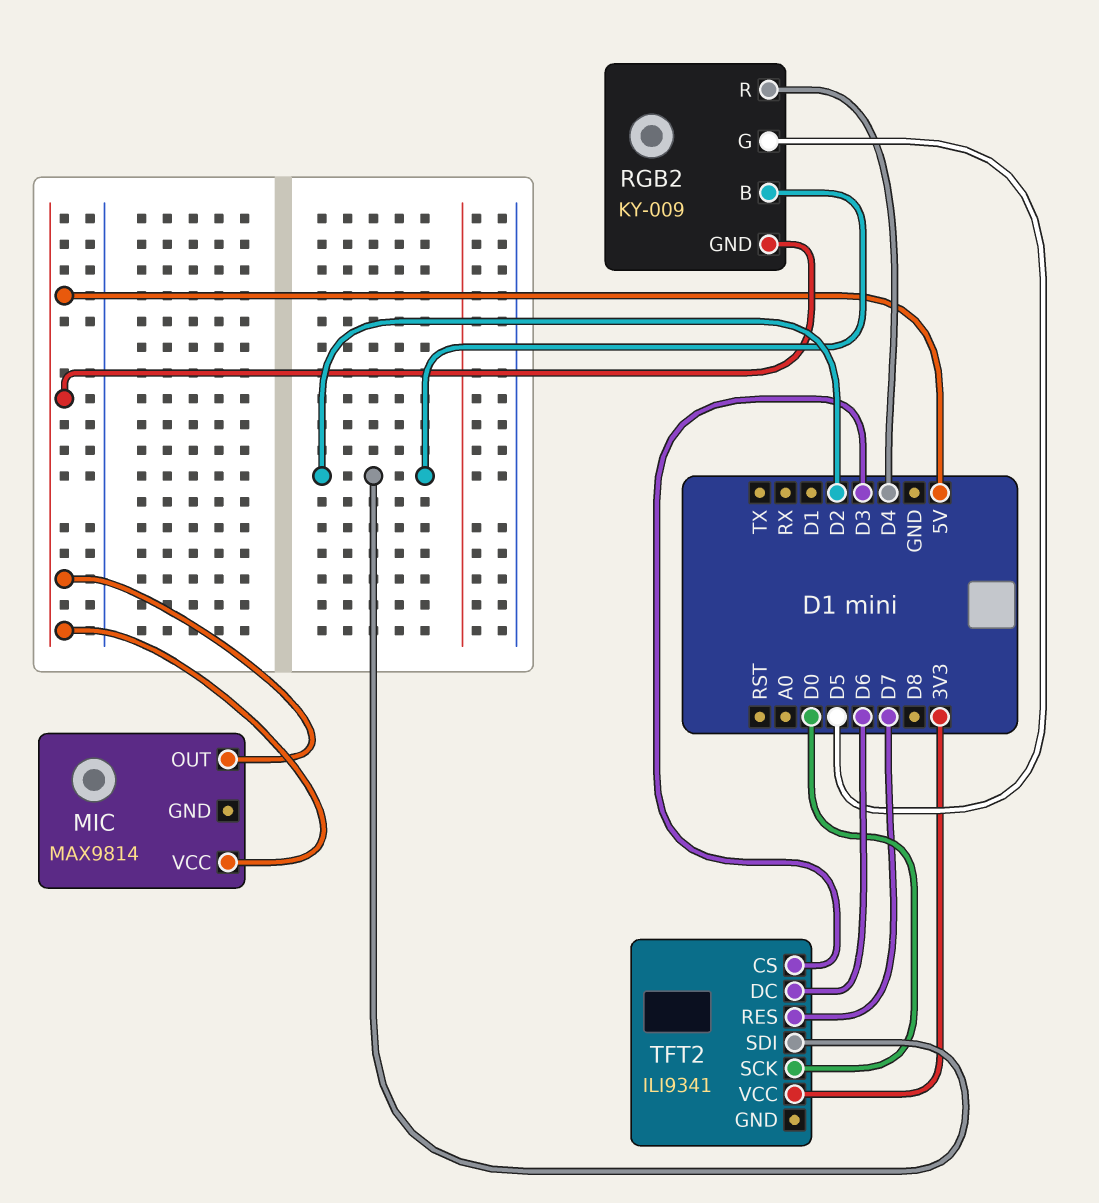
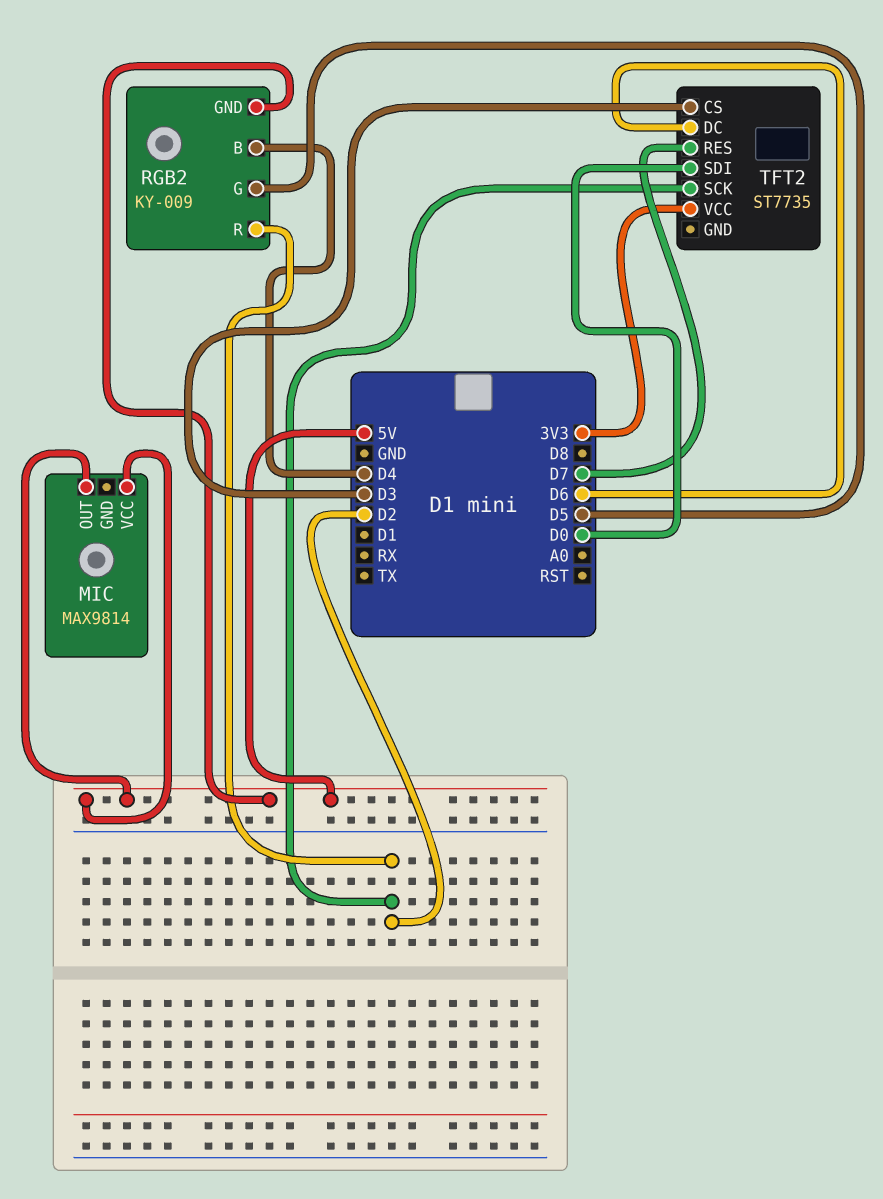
RGB2 pin B: D2 -> D4
RGB2 pin R: D4 -> D2
TFT2: ILI9341 -> ST7735
TFT2 pin SCK: D0 -> D2
TFT2 pin SDI: D2 -> D0

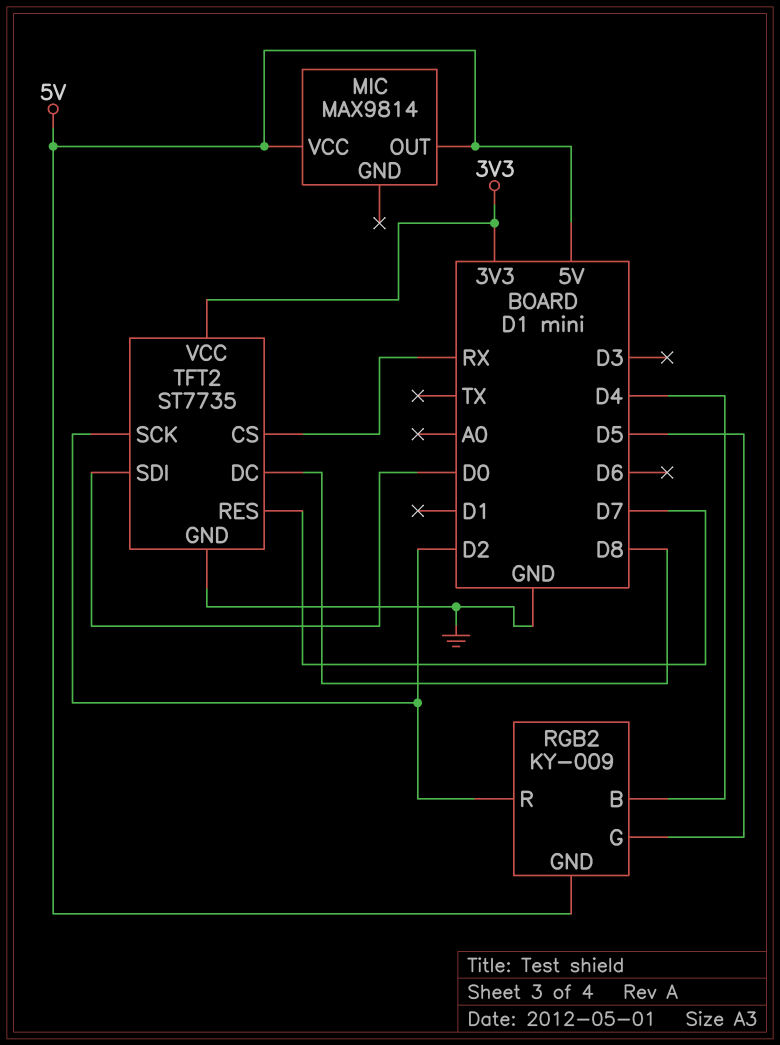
TFT2 pin CS: D3 -> RX
TFT2 pin DC: D6 -> D8
TFT2 pin GND: none -> GND

